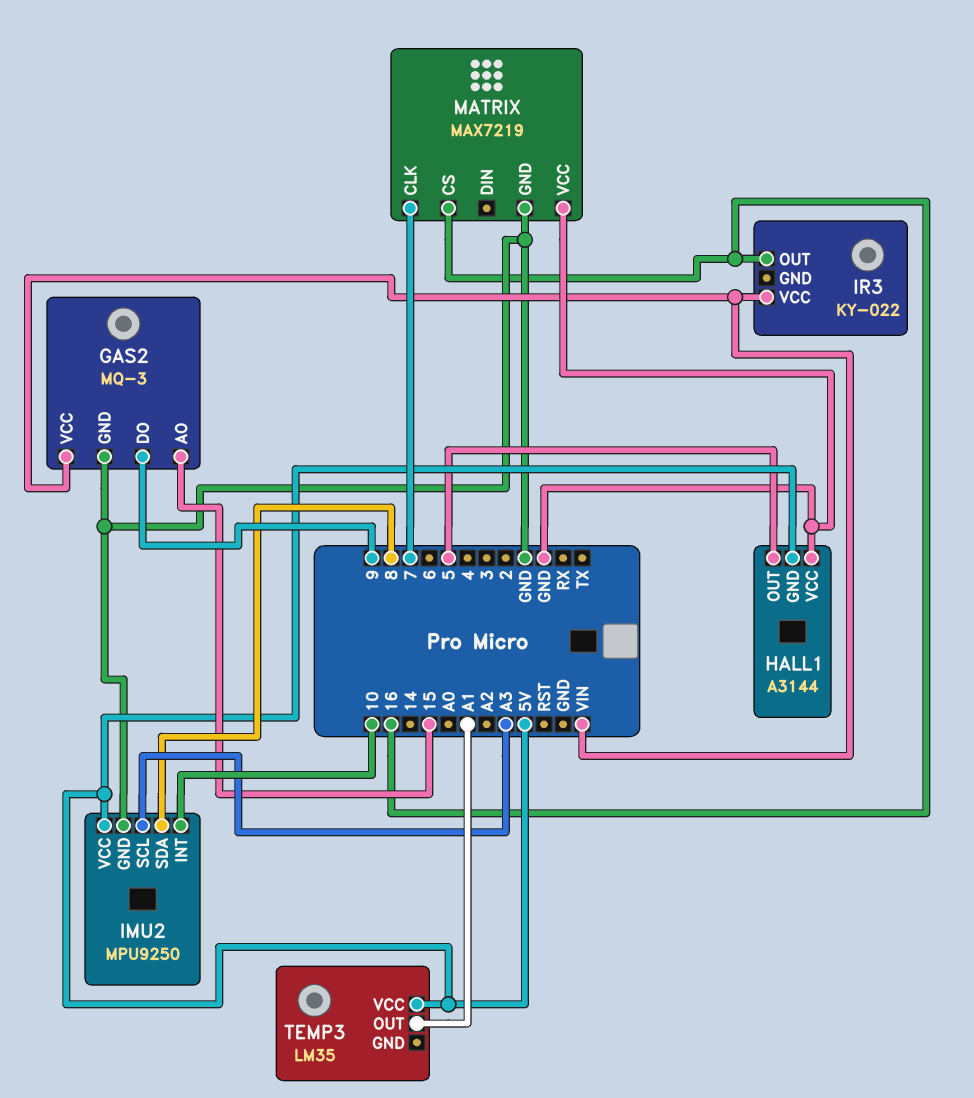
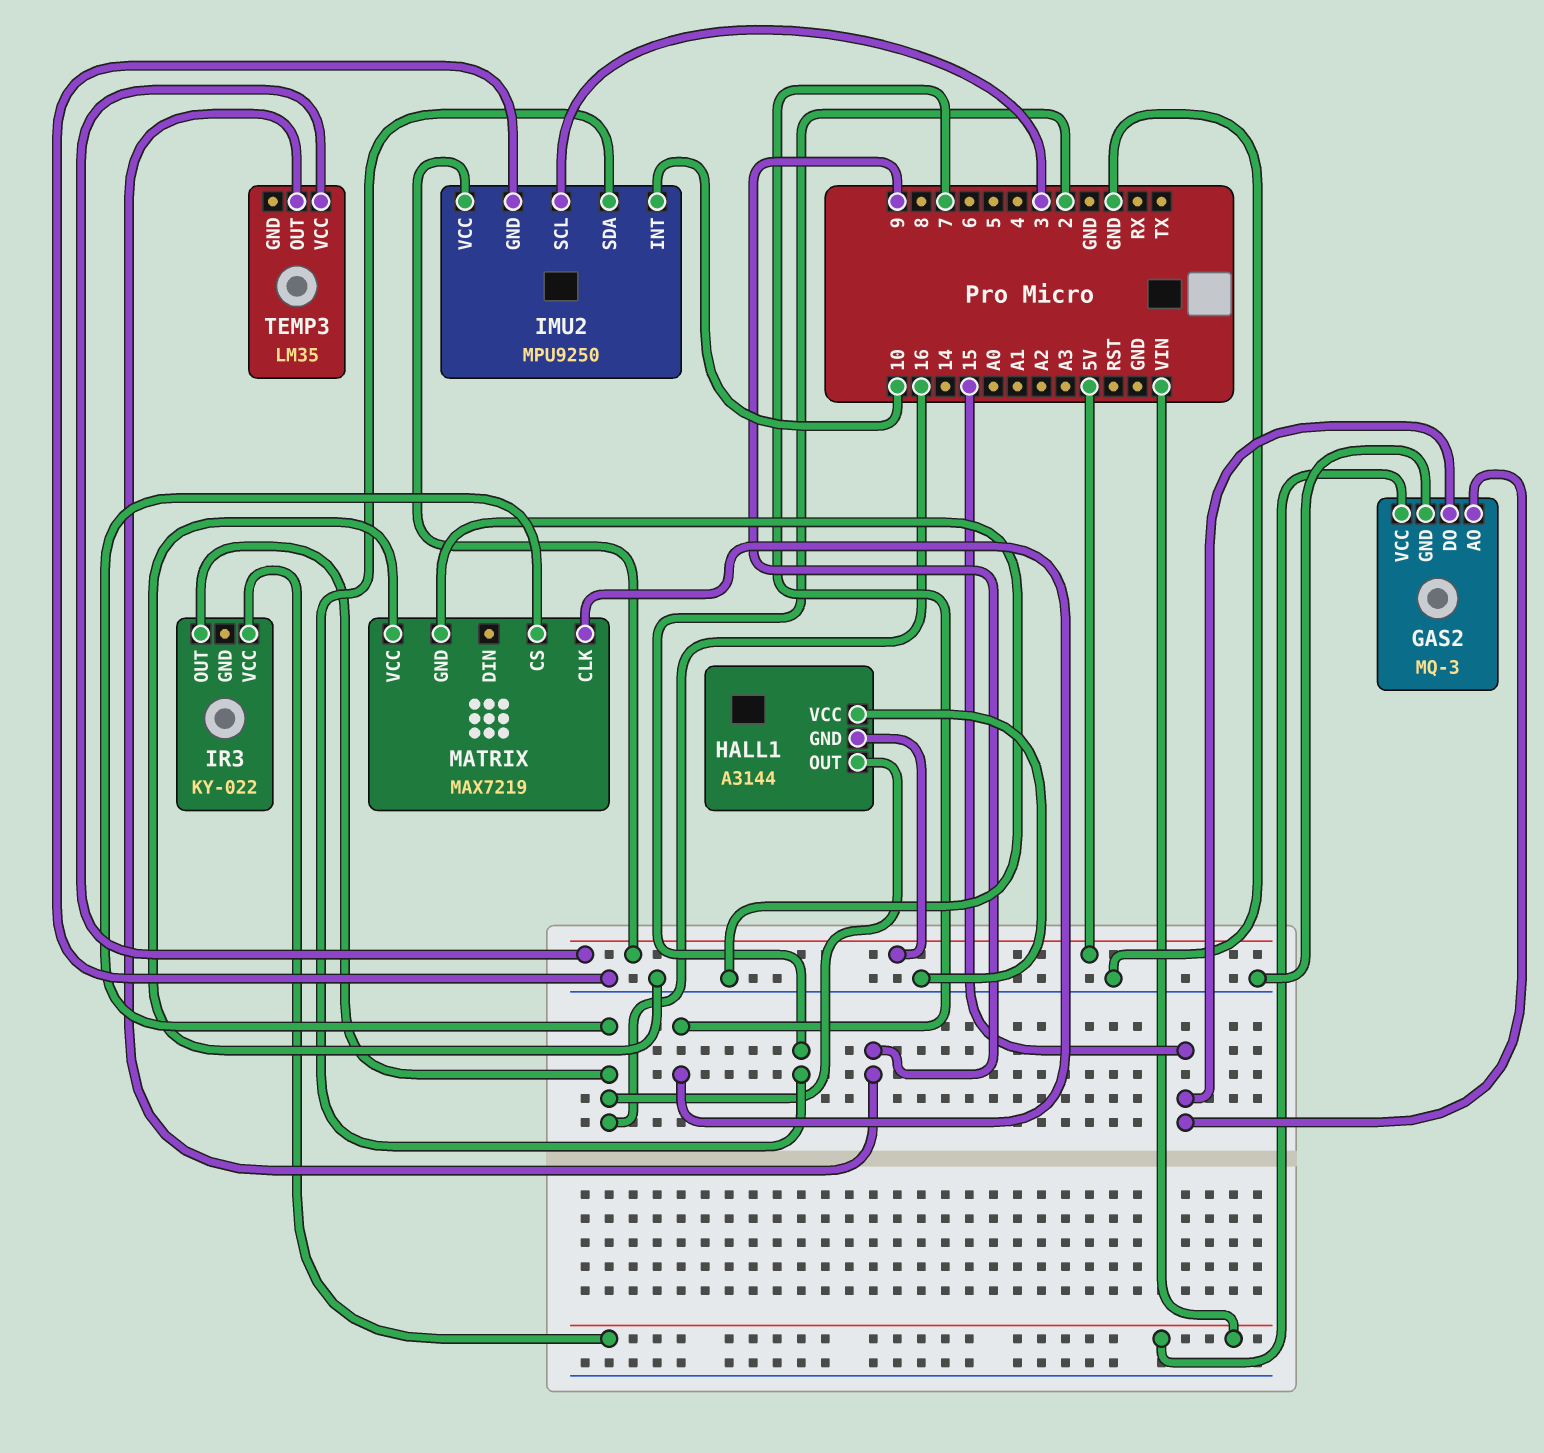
GAS2 pin DO: 9 -> 15
HALL1 pin OUT: 5 -> 16
IMU2 pin SCL: A3 -> 3
IMU2 pin SDA: 8 -> 2
TEMP3 pin OUT: A1 -> 9

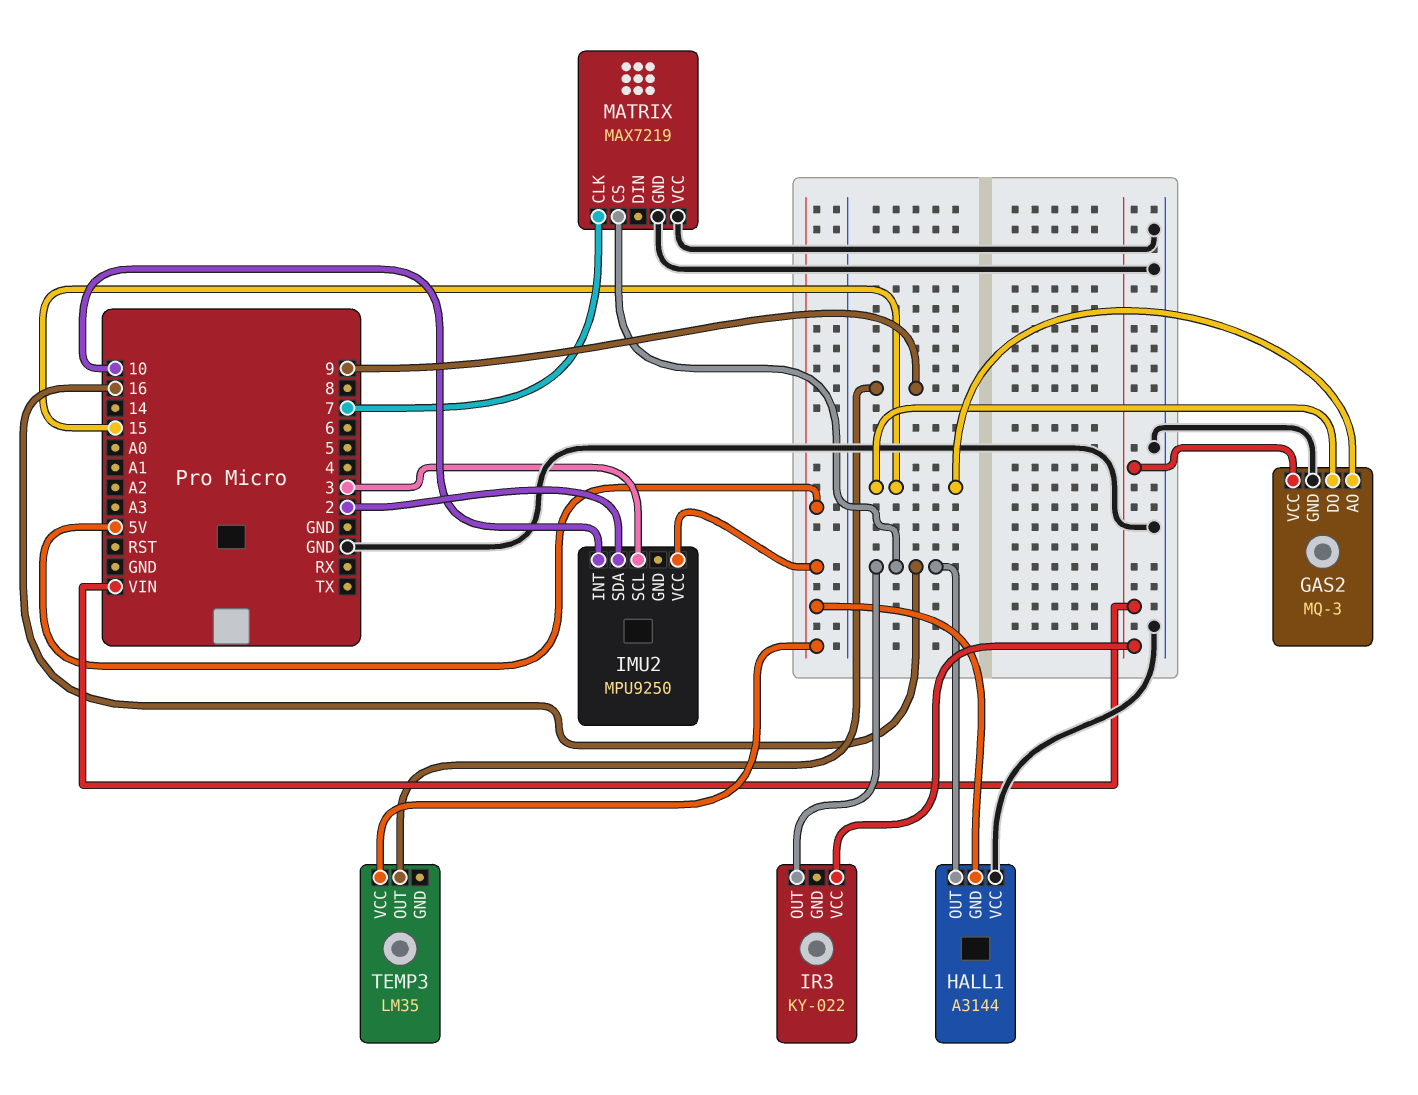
IMU2 pin GND: GND -> none

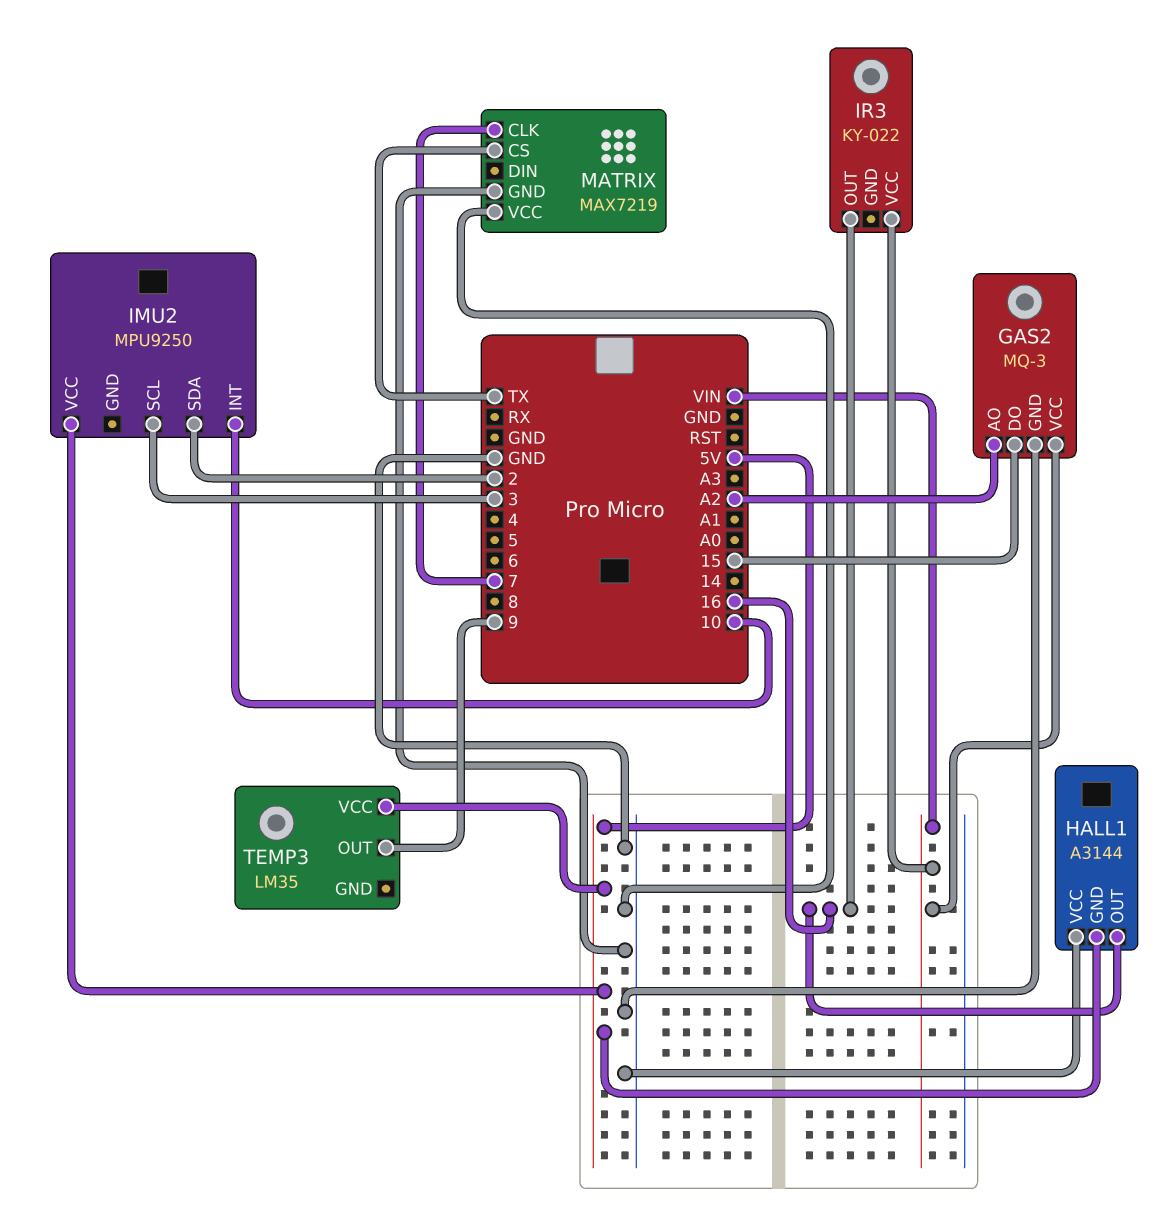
GAS2 pin AO: 15 -> A2
MATRIX pin CS: 16 -> TX

